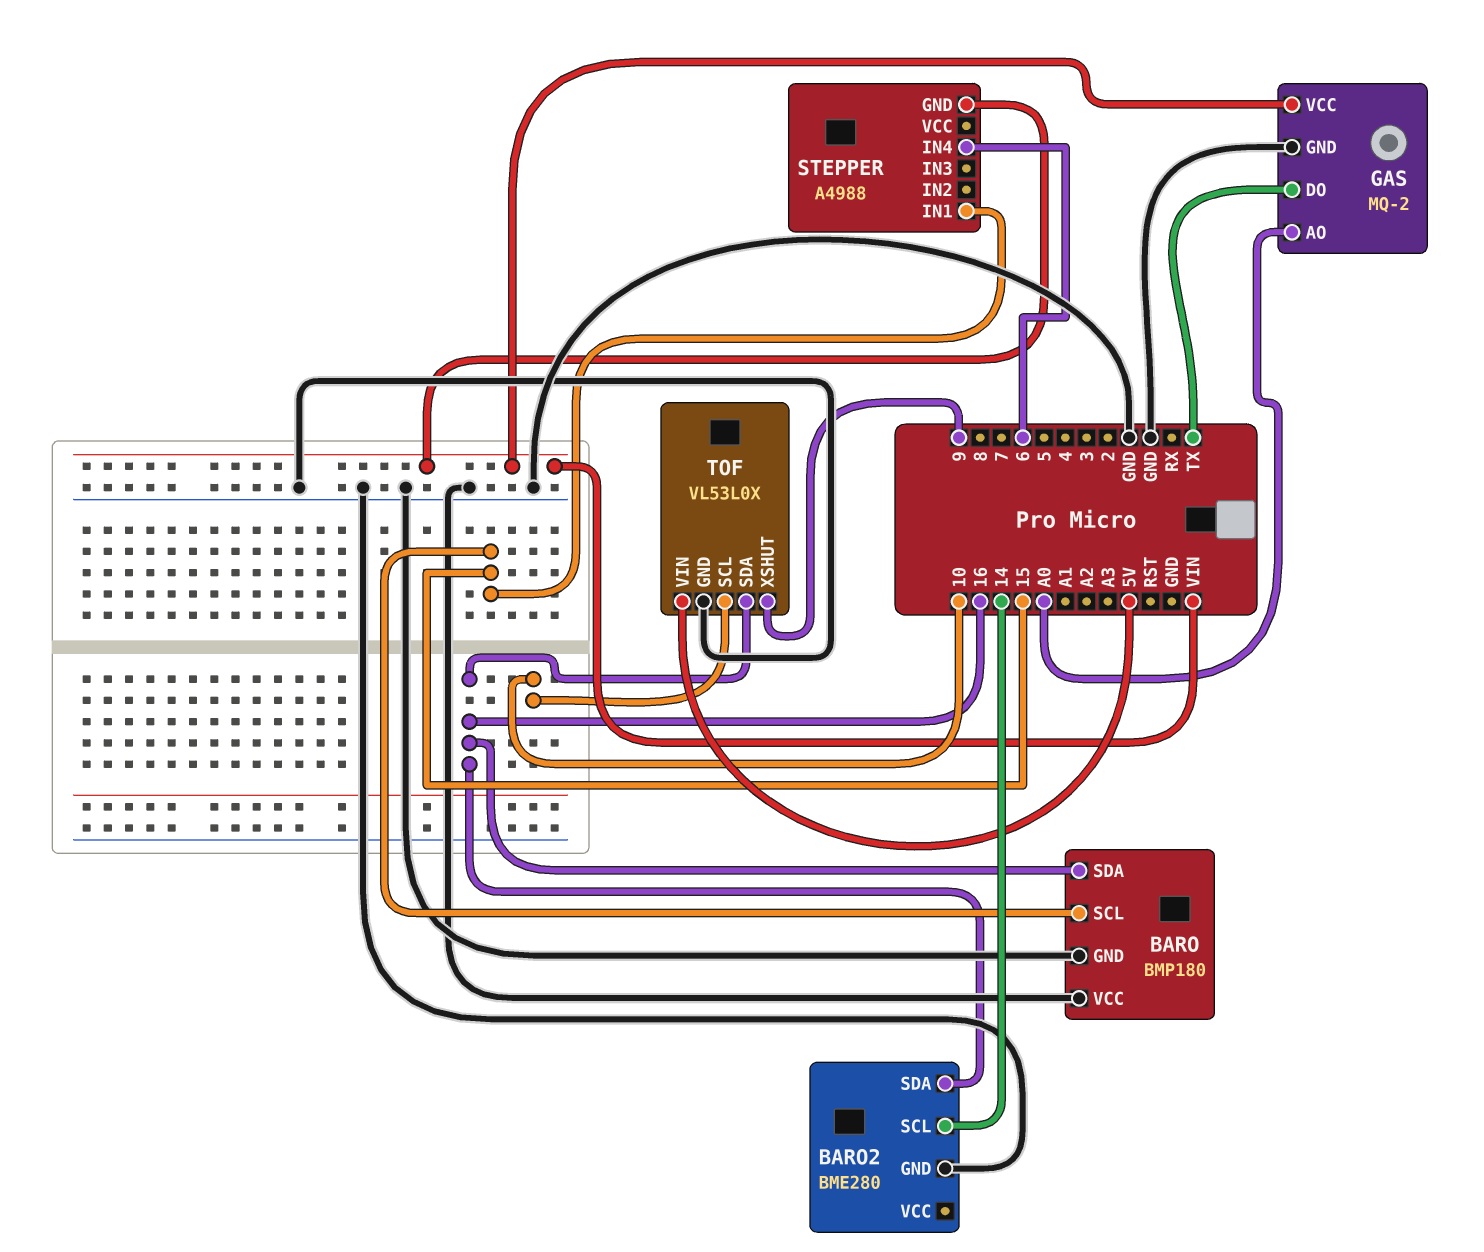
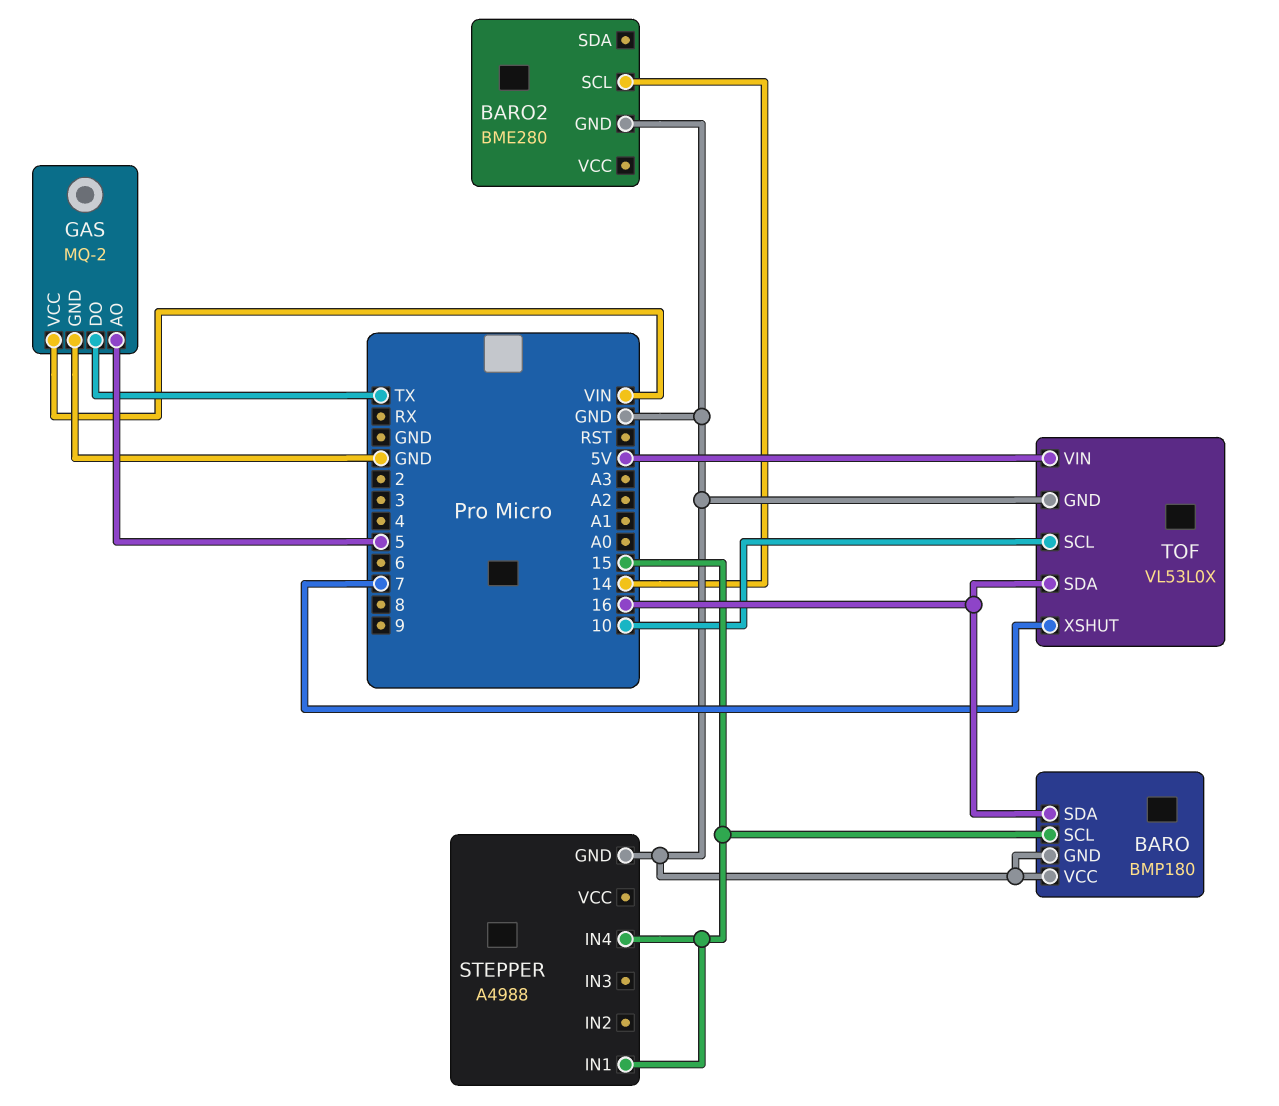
BARO2 pin SDA: 16 -> none
GAS pin AO: A0 -> 5
STEPPER pin GND: VIN -> GND
STEPPER pin IN4: 6 -> 15
TOF pin XSHUT: 9 -> 7

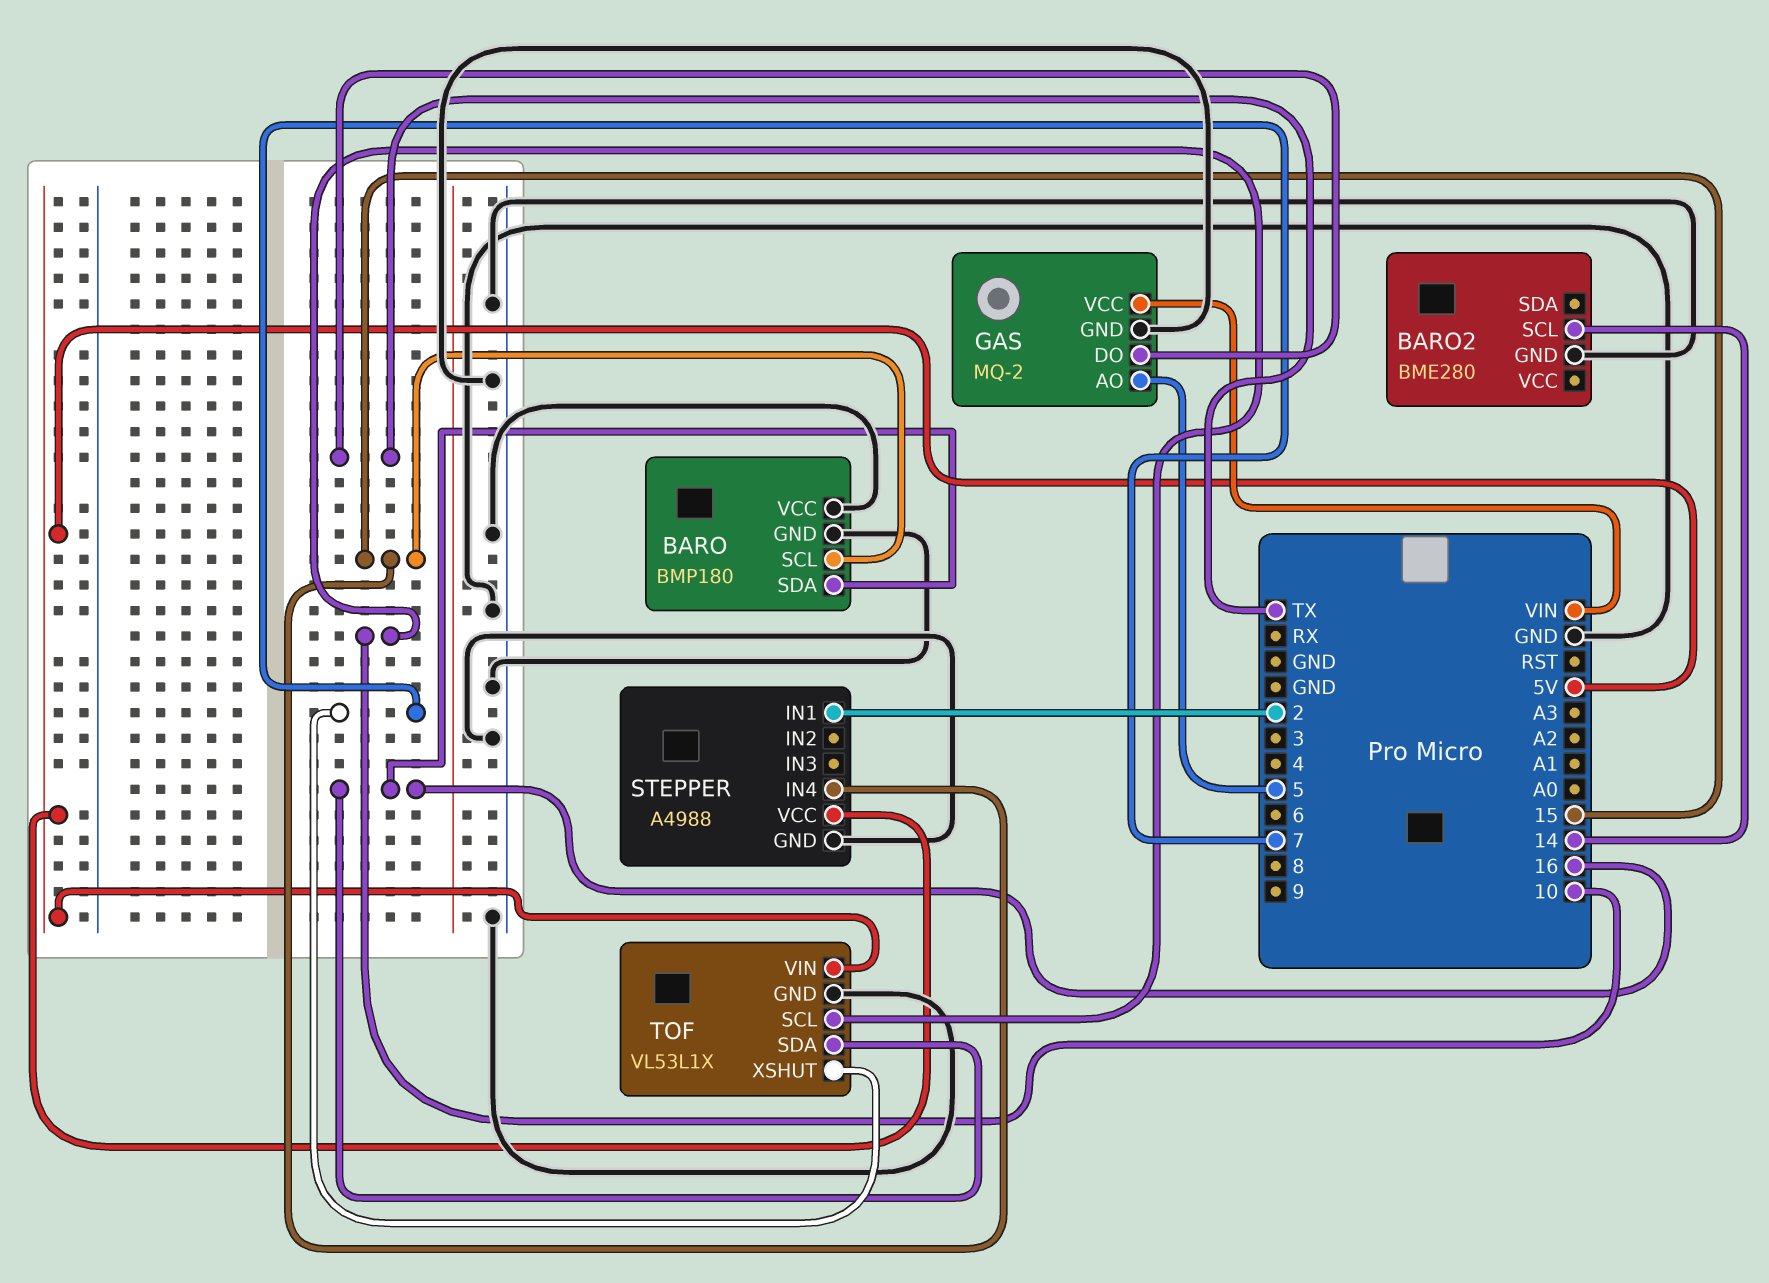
STEPPER pin IN1: 15 -> 2
STEPPER pin VCC: none -> 5V
TOF: VL53L0X -> VL53L1X

